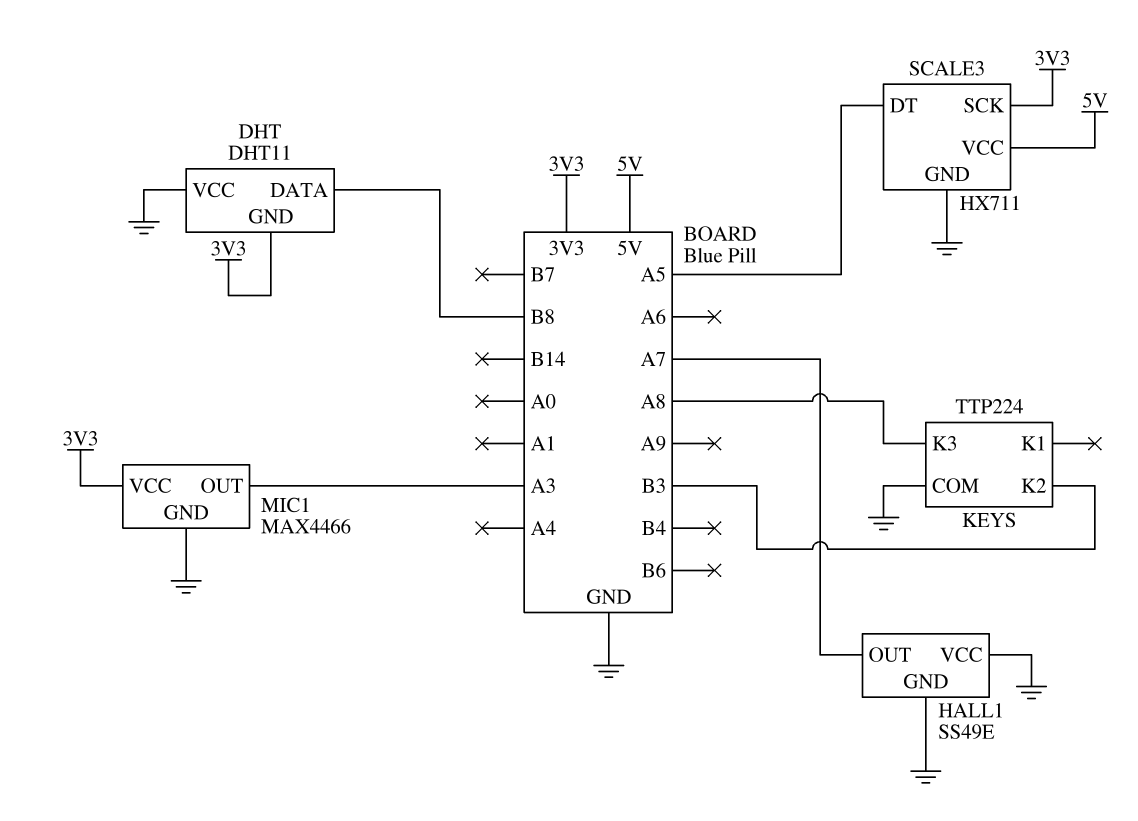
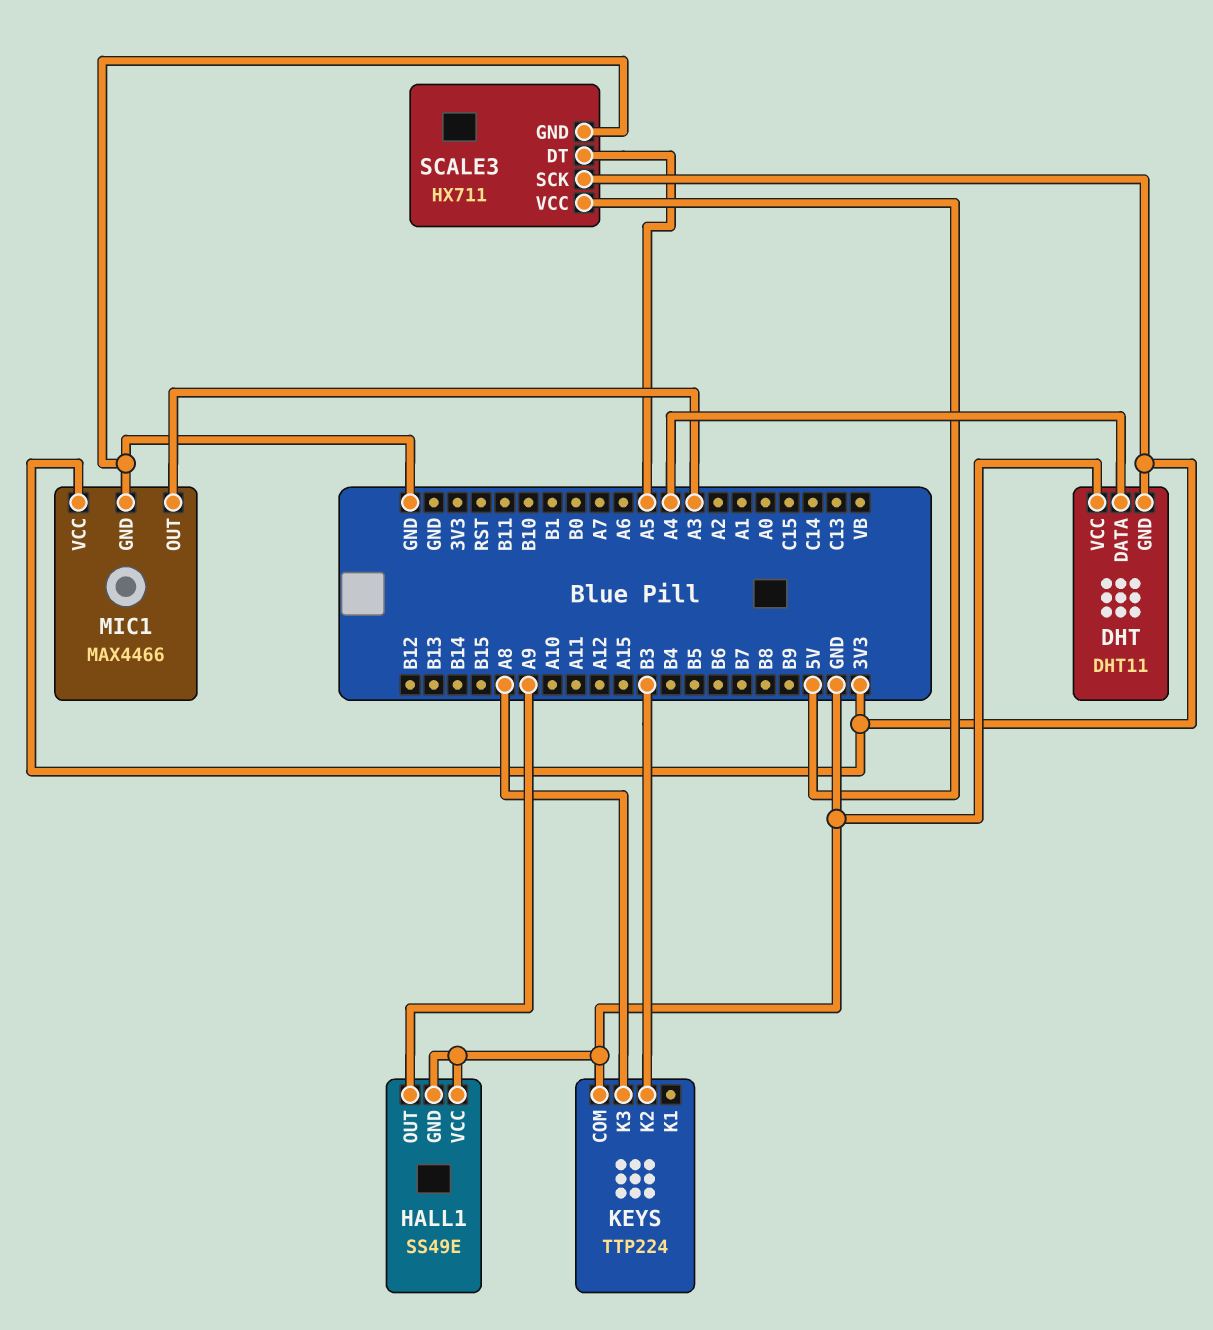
DHT pin DATA: B8 -> A4
HALL1 pin OUT: A7 -> A9

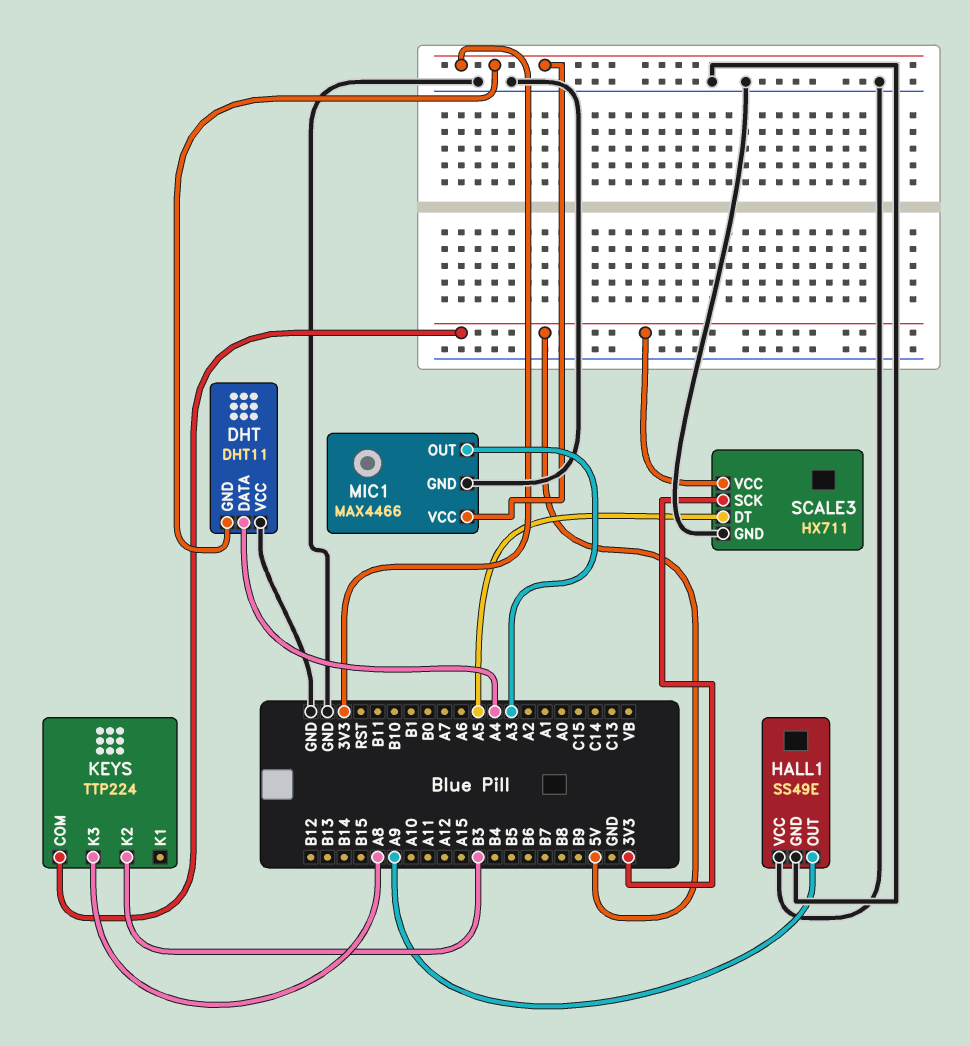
KEYS pin COM: GND -> 5V

